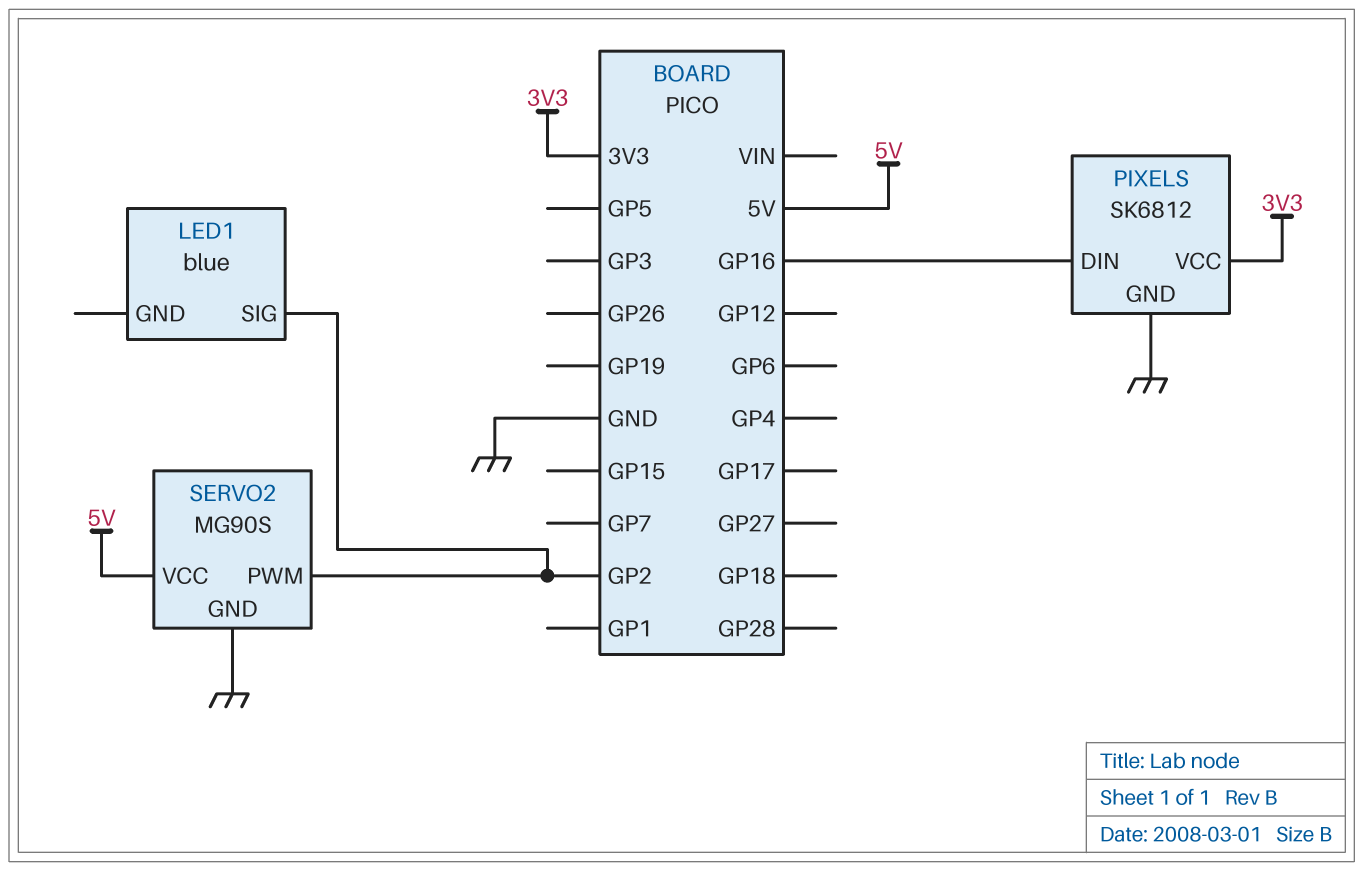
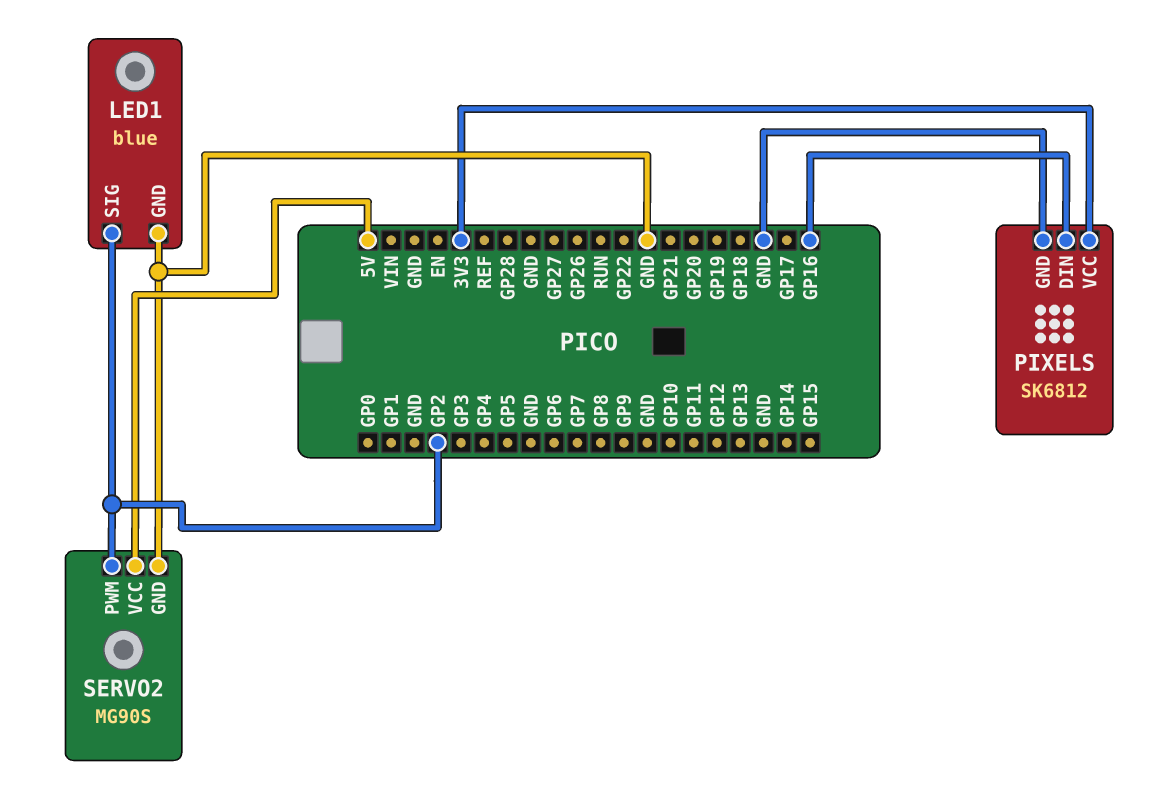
LED1 pin GND: none -> GND

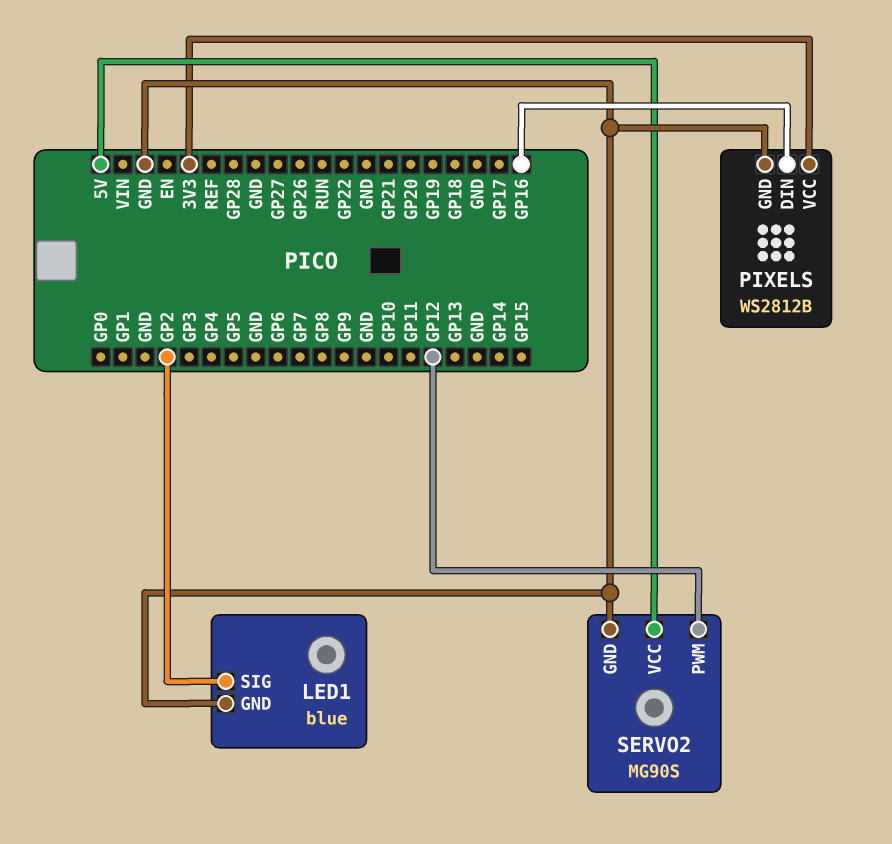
PIXELS: SK6812 -> WS2812B
SERVO2 pin PWM: GP2 -> GP12

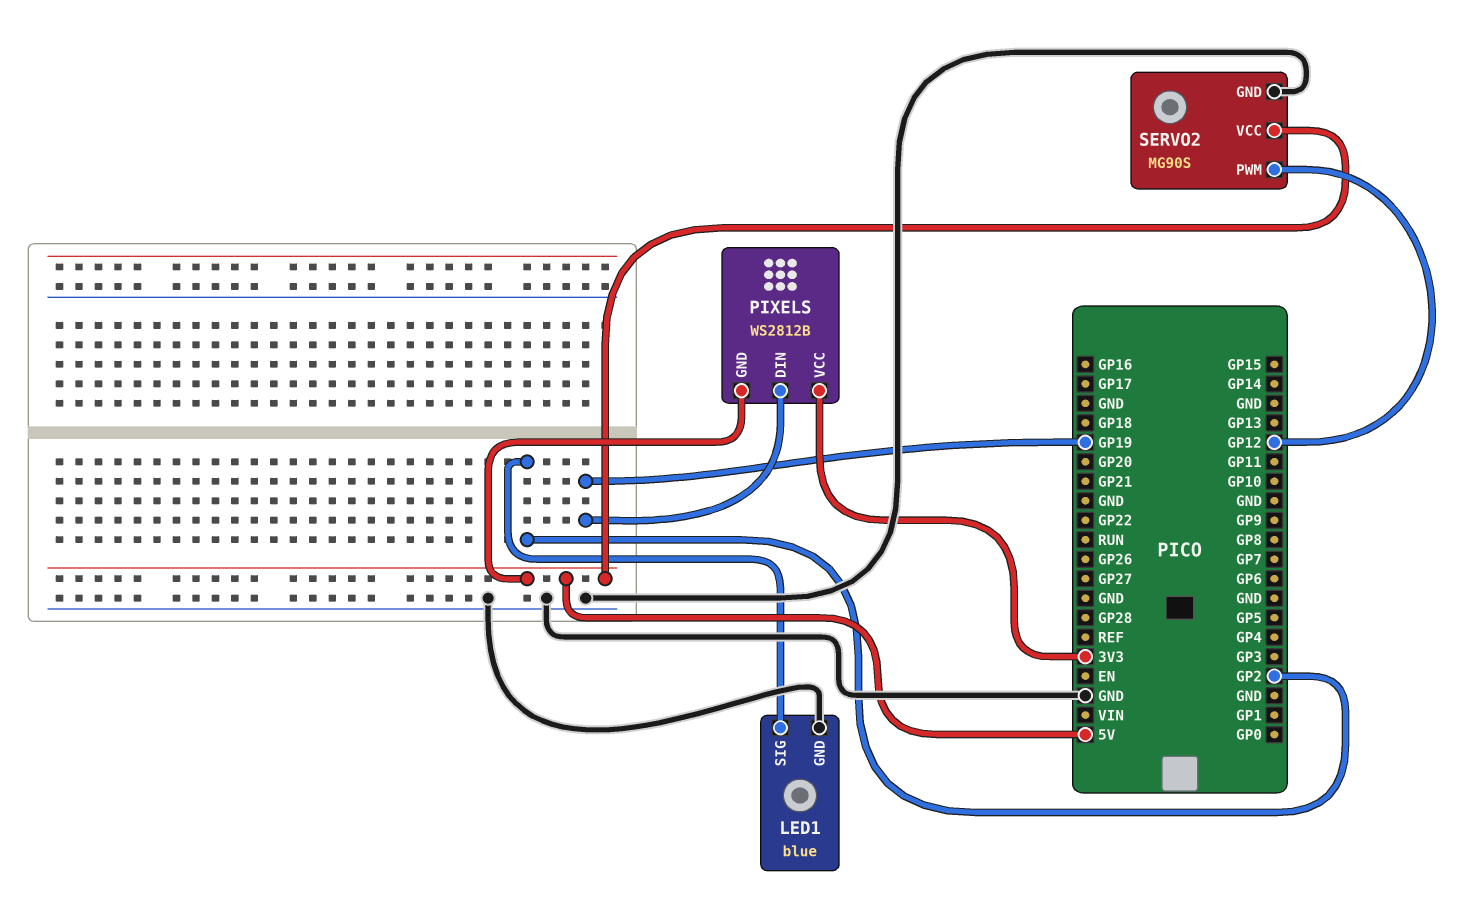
PIXELS pin DIN: GP16 -> GP19
PIXELS pin GND: GND -> 5V

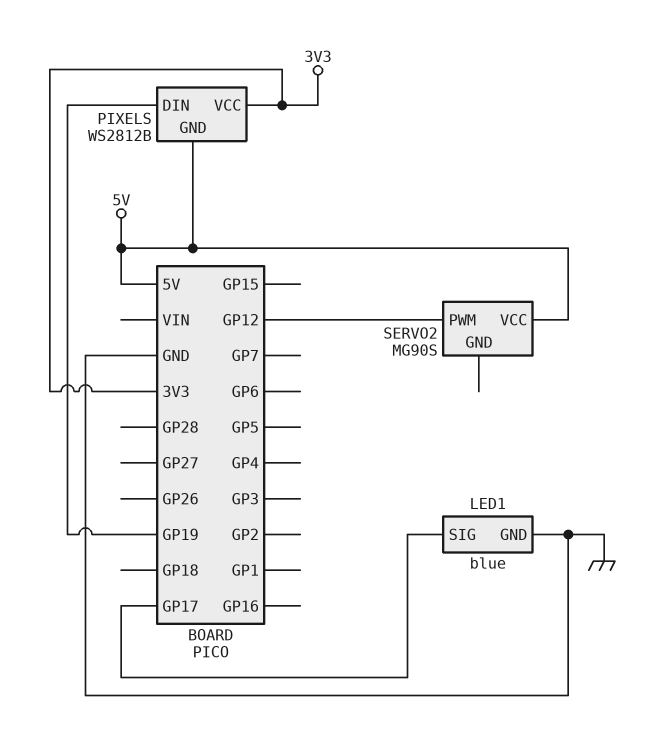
LED1 pin SIG: GP2 -> GP17
SERVO2 pin GND: GND -> none

